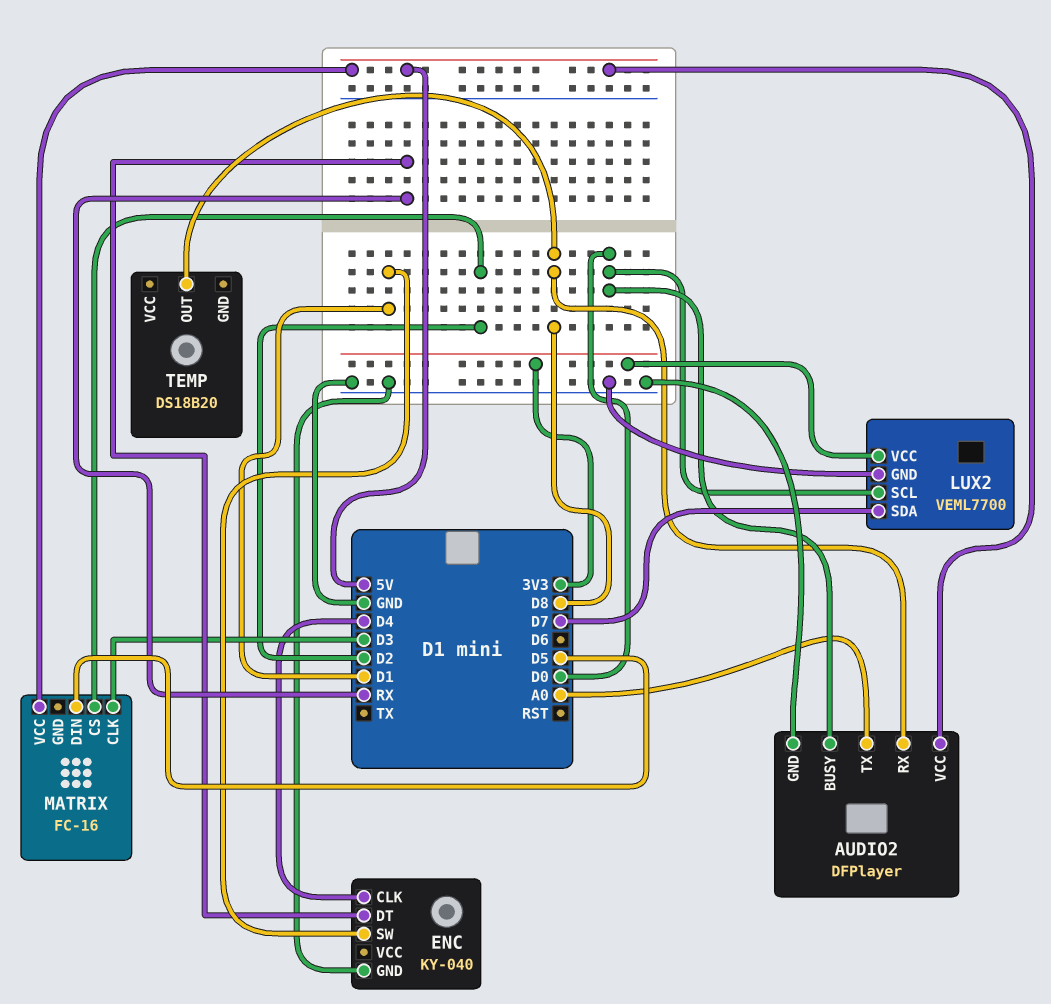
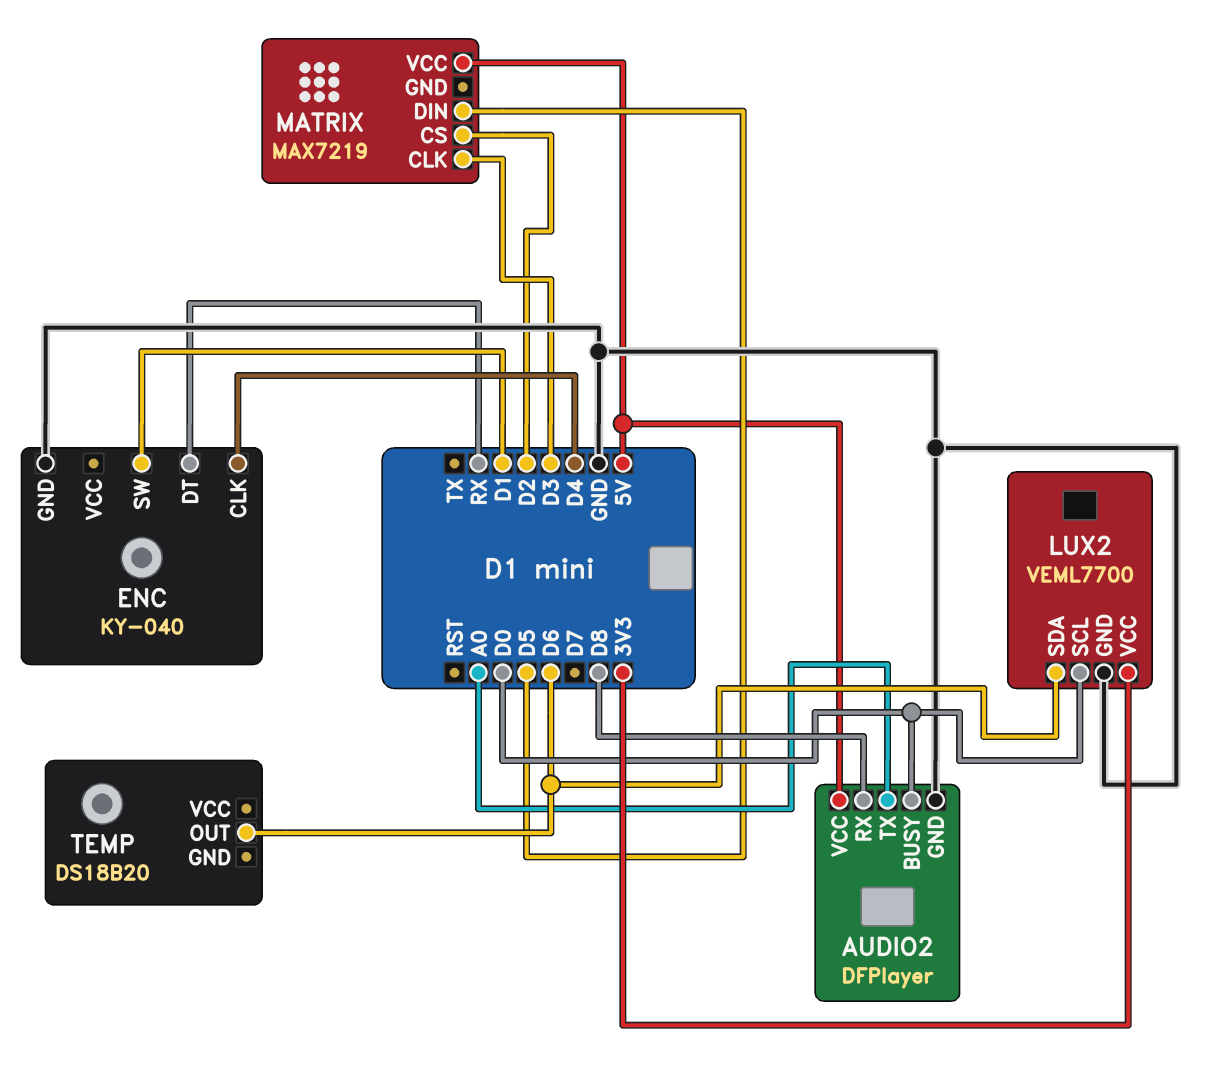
LUX2 pin SDA: D7 -> D6
MATRIX: FC-16 -> MAX7219
TEMP pin OUT: D8 -> D6

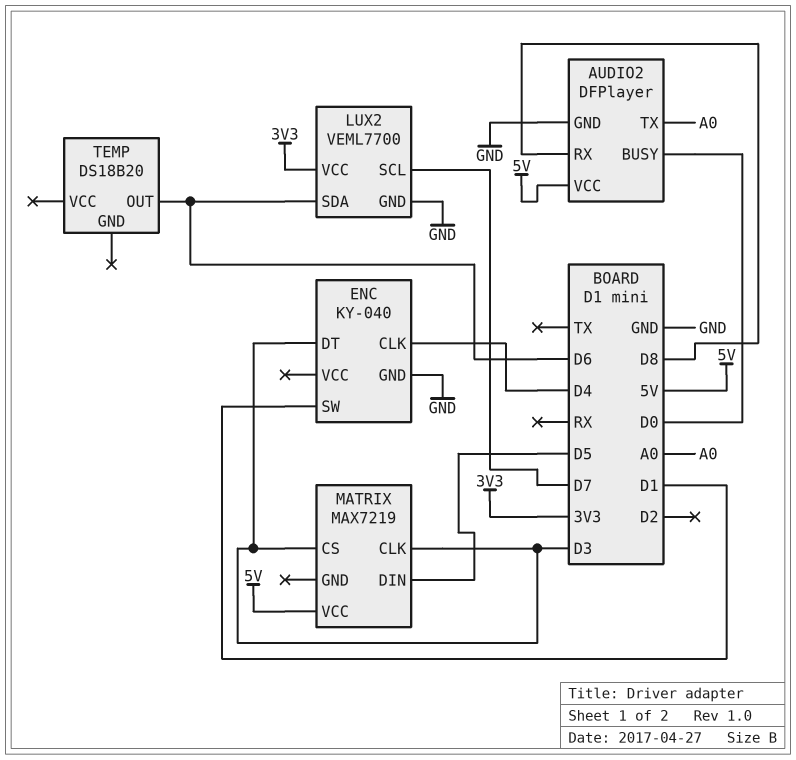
ENC pin DT: RX -> D3
LUX2 pin SCL: D0 -> D7
MATRIX pin CS: D2 -> D3

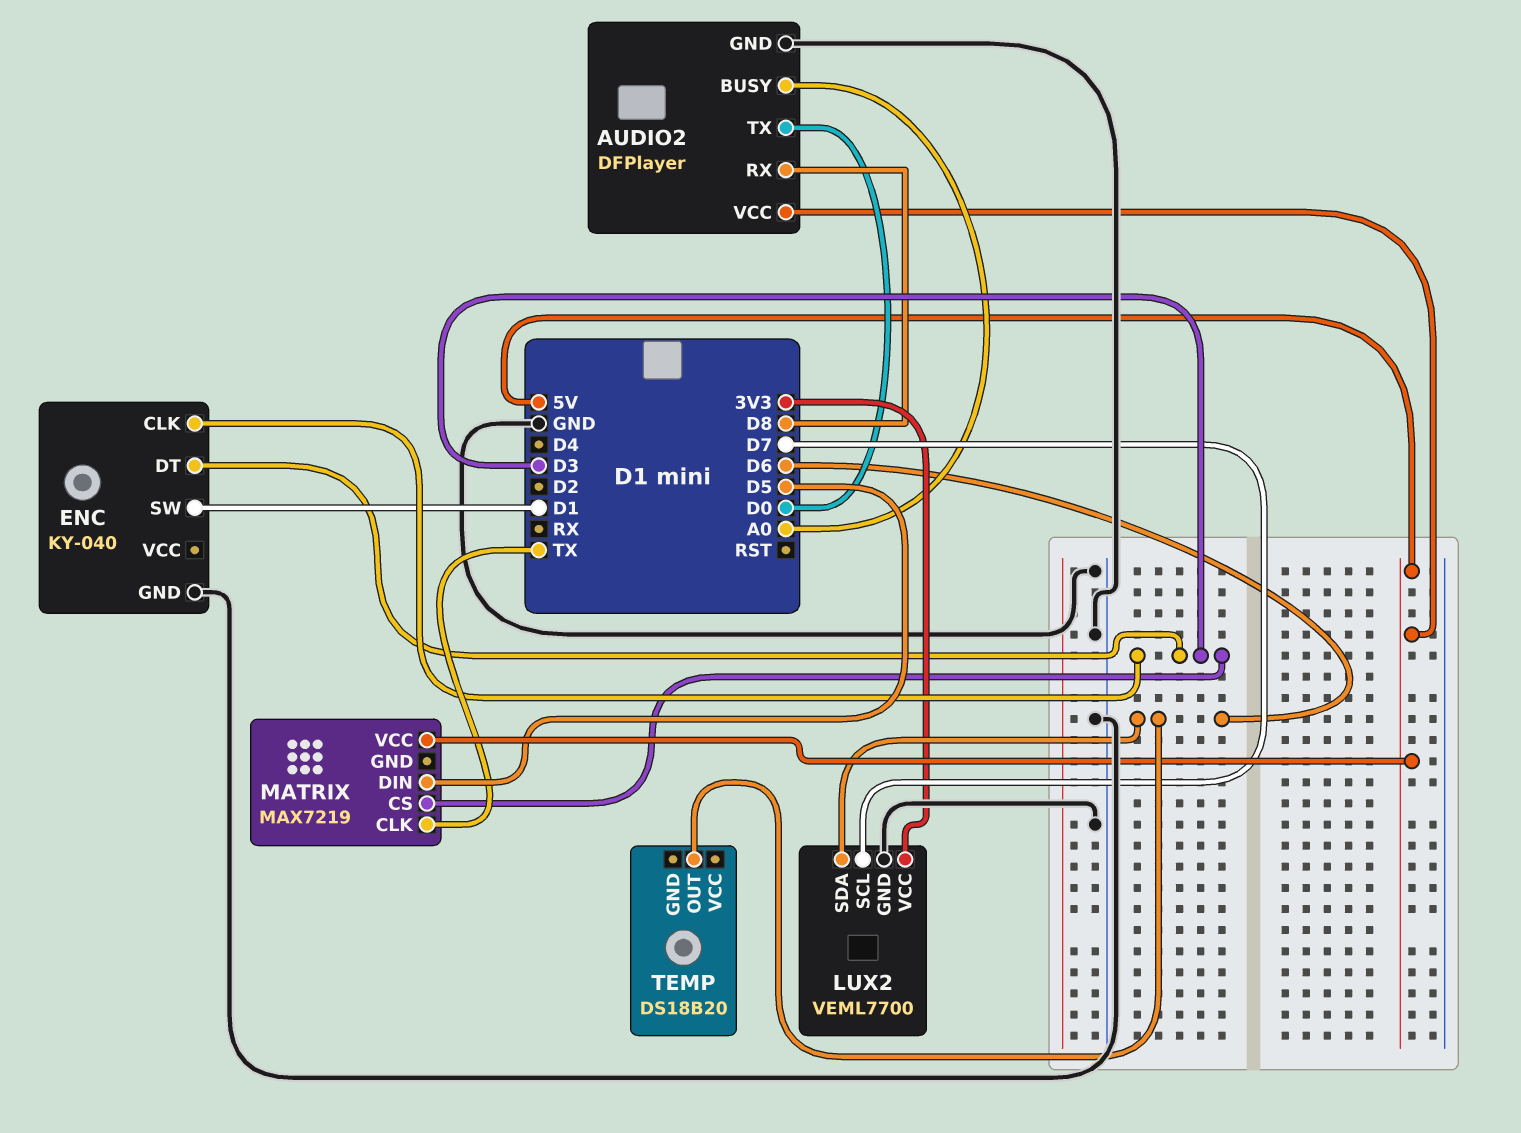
AUDIO2 pin BUSY: D0 -> A0
AUDIO2 pin TX: A0 -> D0
ENC pin CLK: D4 -> D3
MATRIX pin CLK: D3 -> TX

